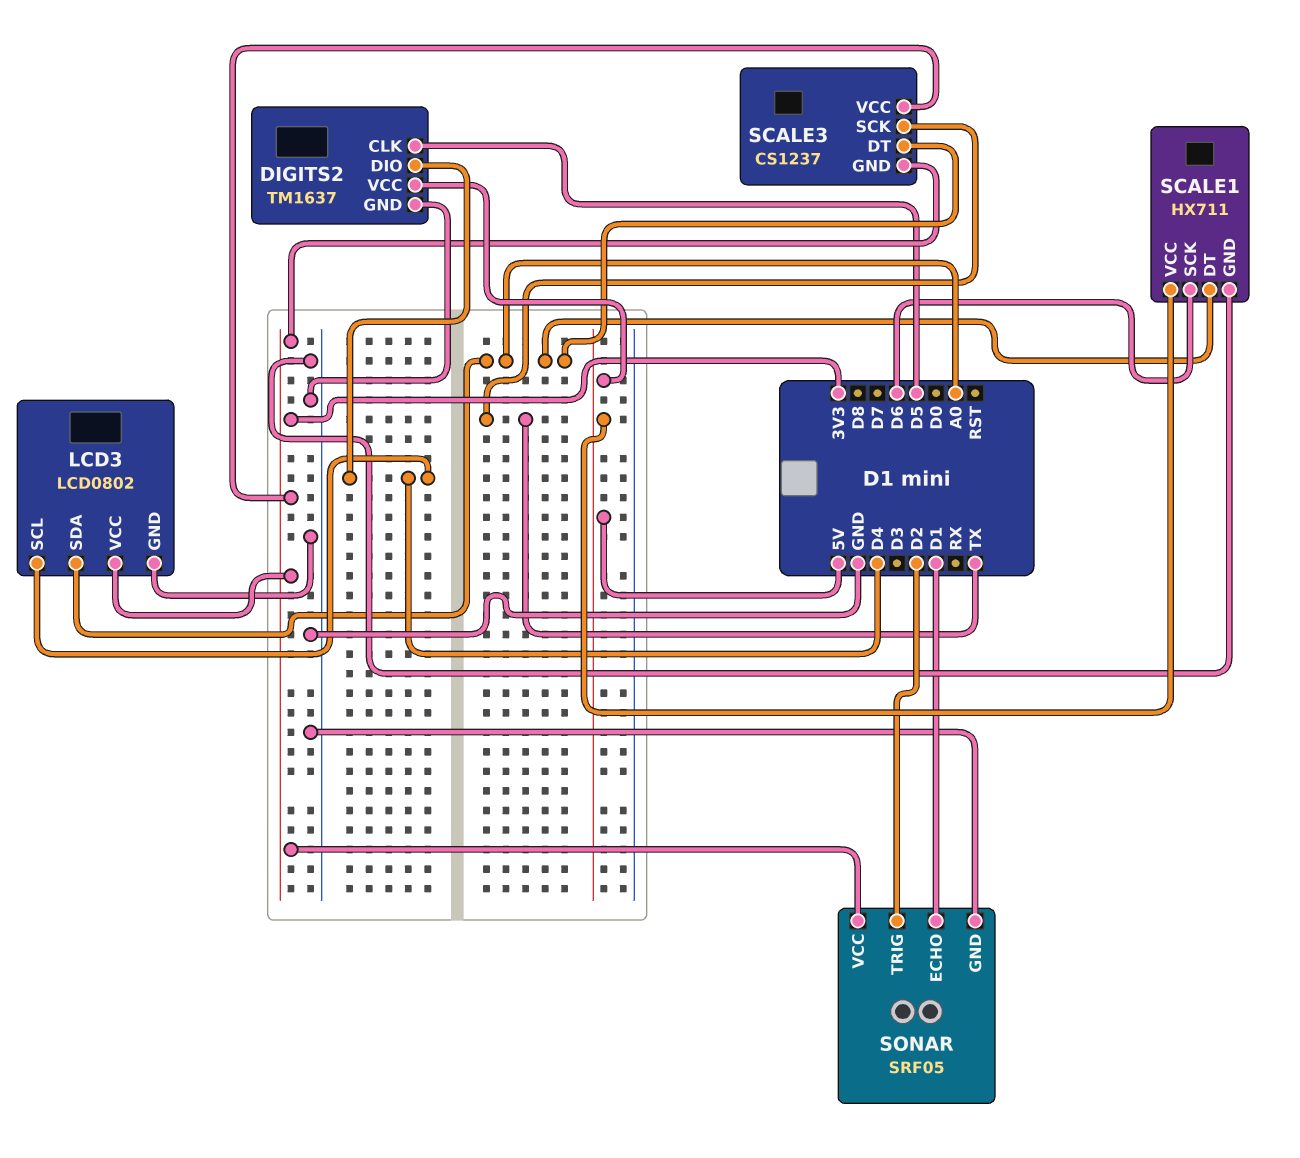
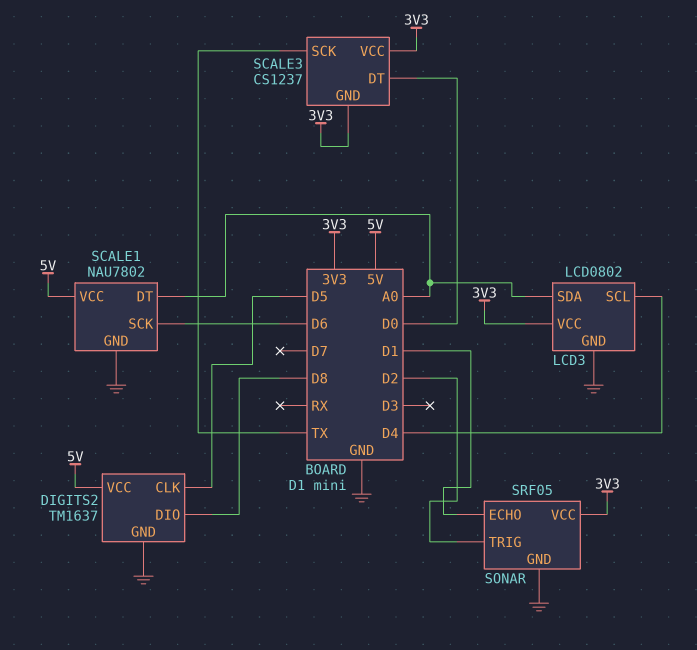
DIGITS2 pin DIO: D4 -> D8
SCALE1: HX711 -> NAU7802
SCALE3 pin DT: A0 -> D0

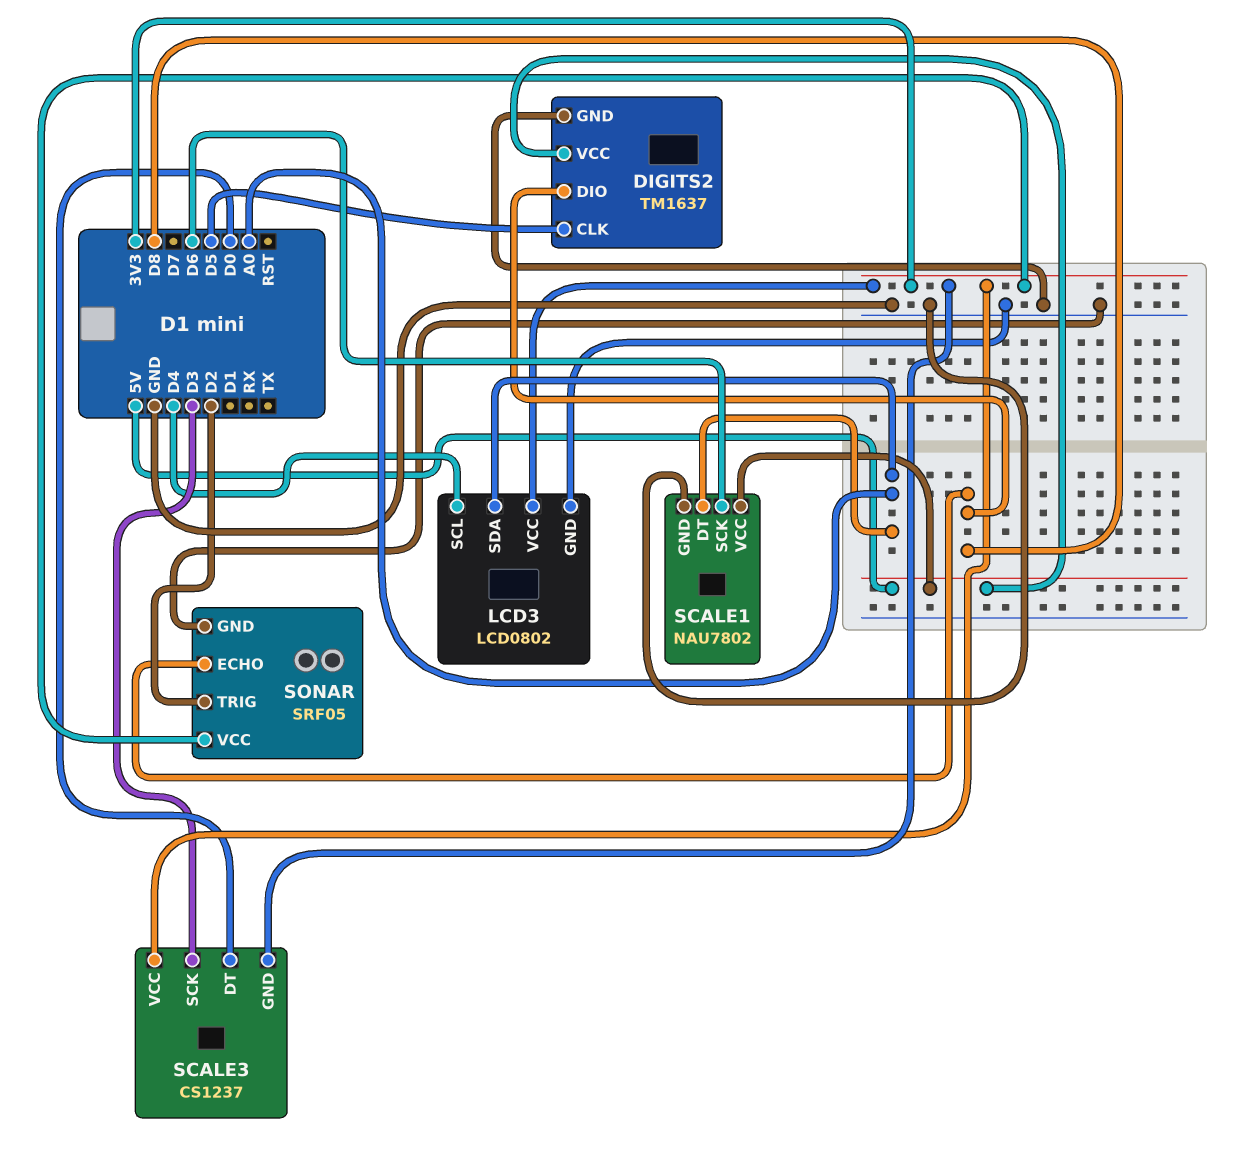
SCALE3 pin SCK: TX -> D3
SONAR pin ECHO: D1 -> D8

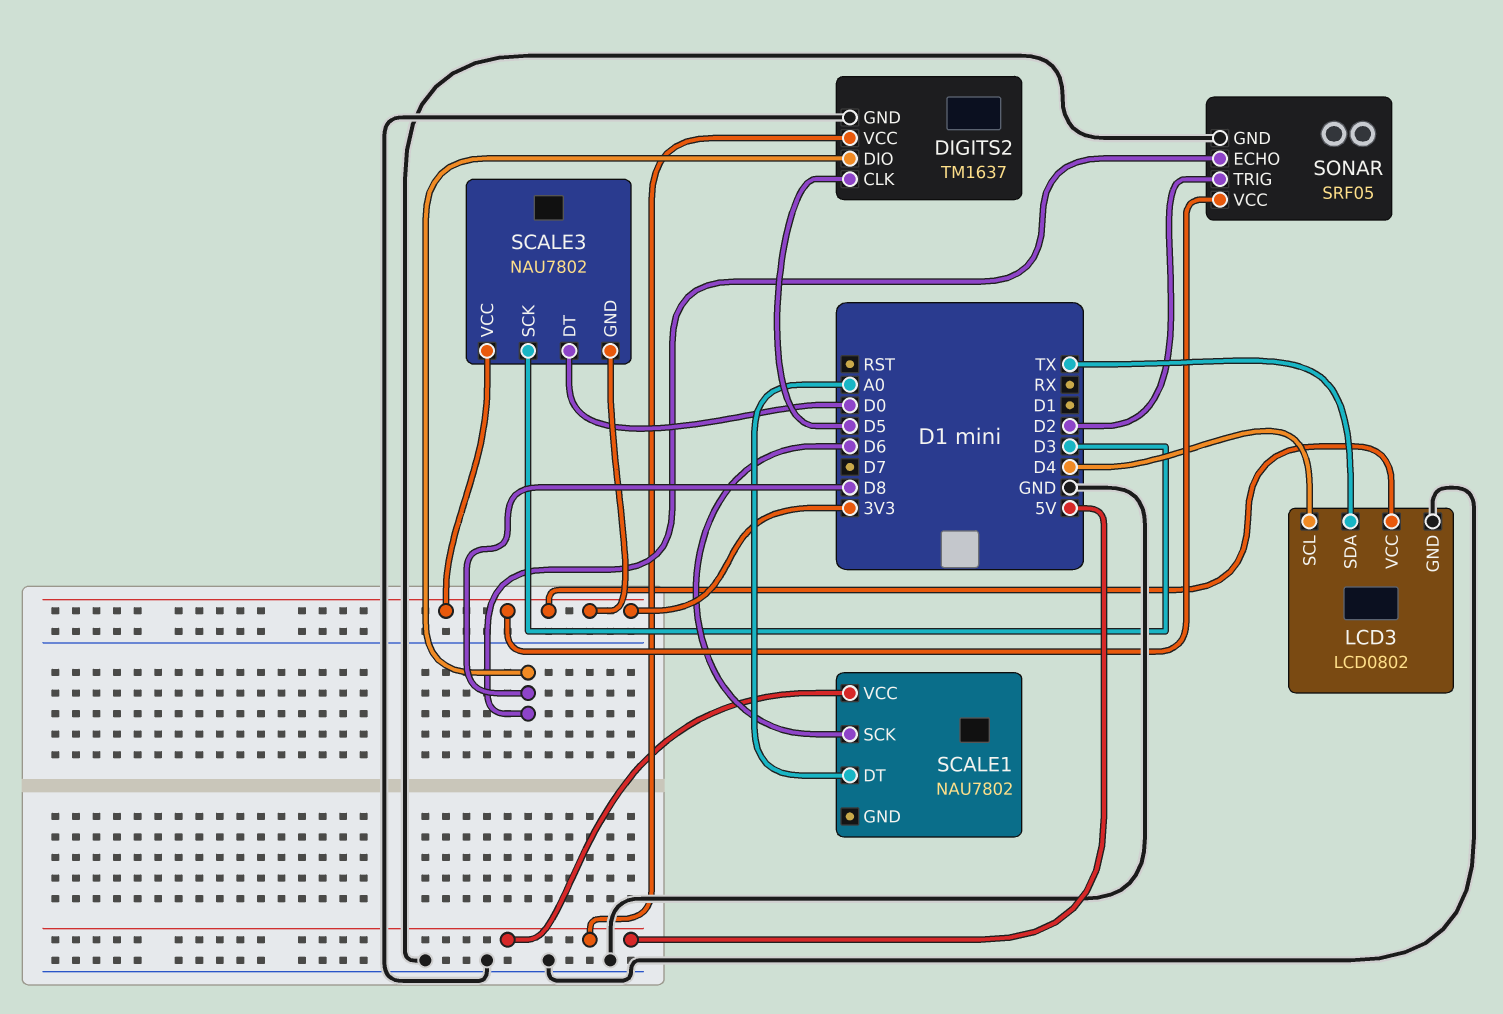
LCD3 pin SDA: A0 -> TX
SCALE1 pin GND: GND -> none
SCALE3: CS1237 -> NAU7802

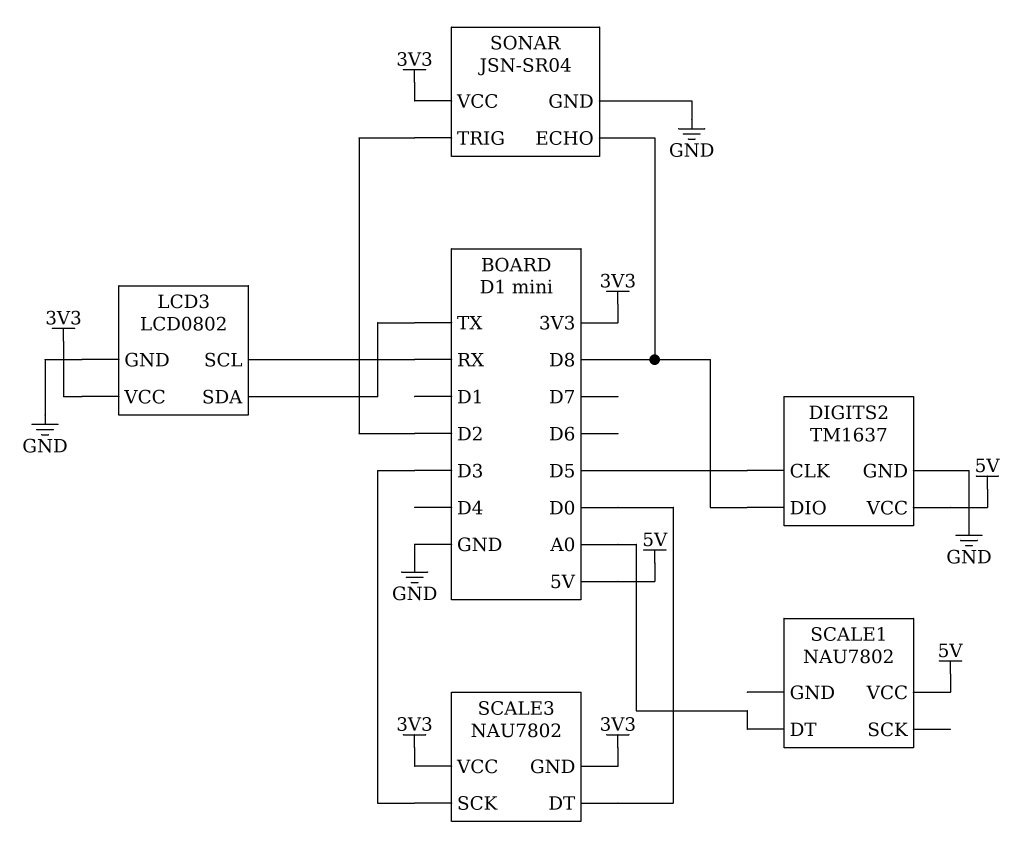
LCD3 pin SCL: D4 -> RX
SCALE1 pin SCK: D6 -> none
SONAR: SRF05 -> JSN-SR04

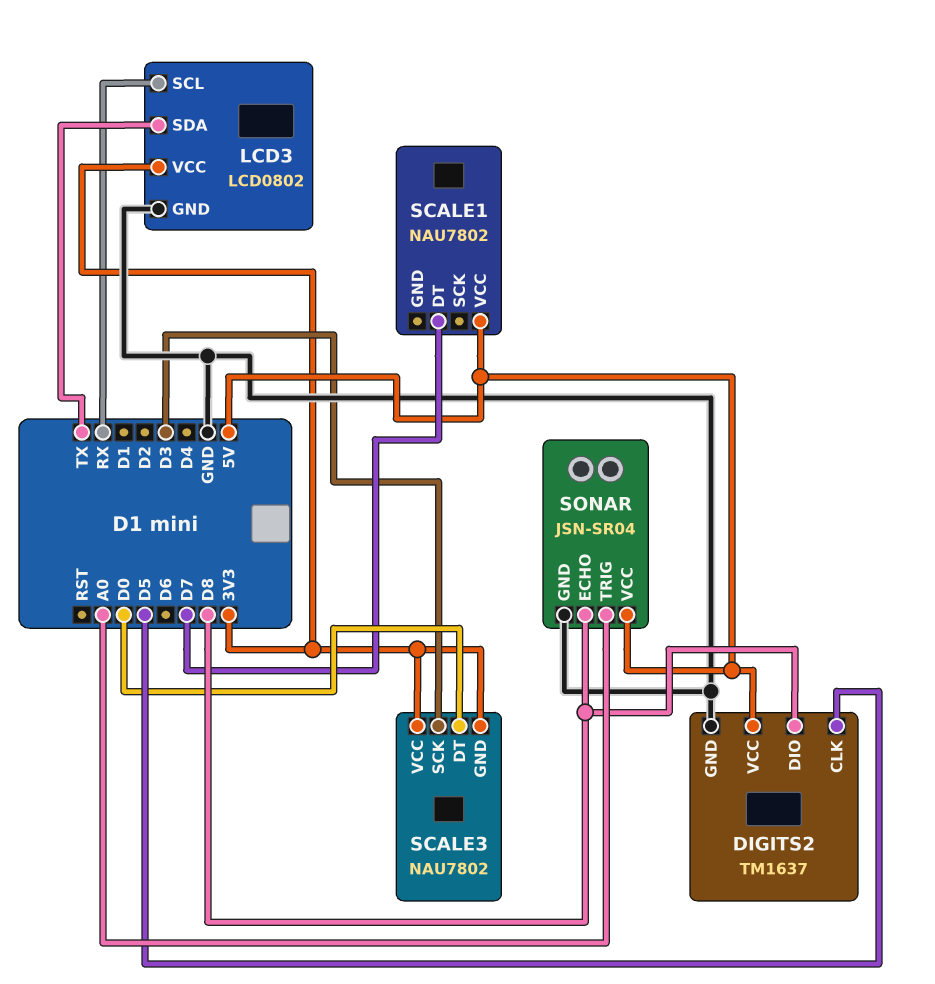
SCALE1 pin DT: A0 -> D7
SONAR pin TRIG: D2 -> A0
SONAR pin VCC: 3V3 -> 5V

